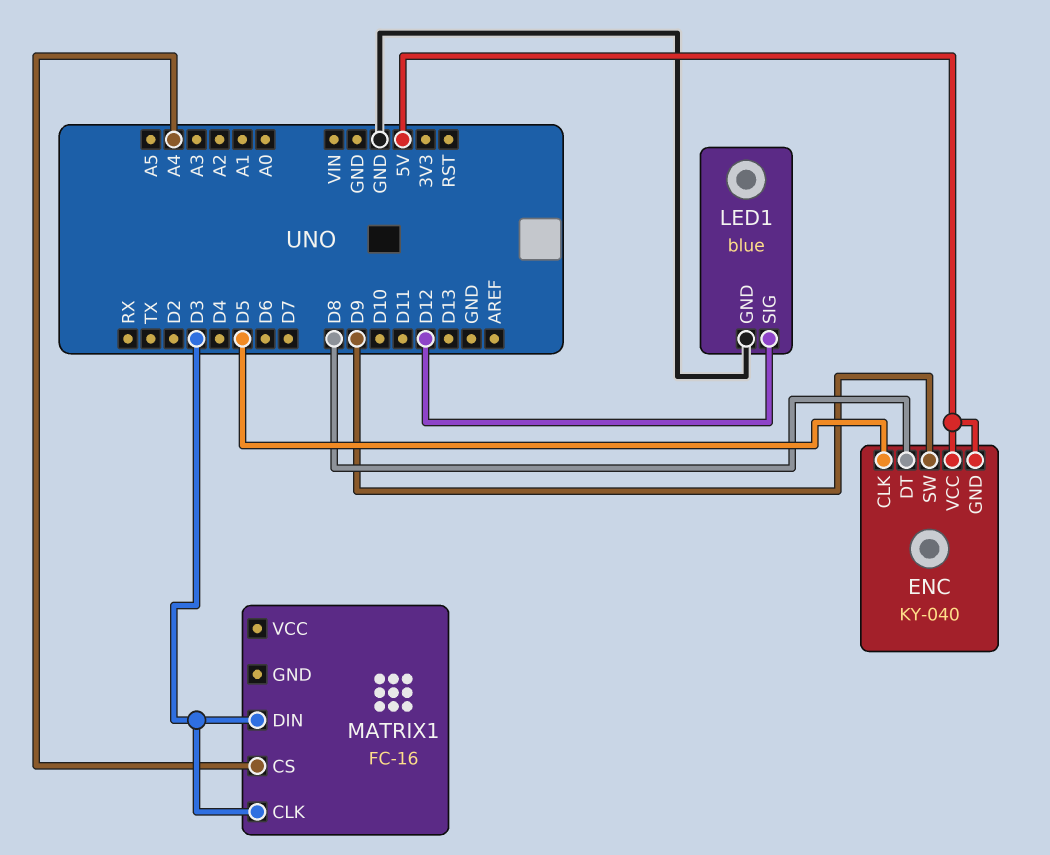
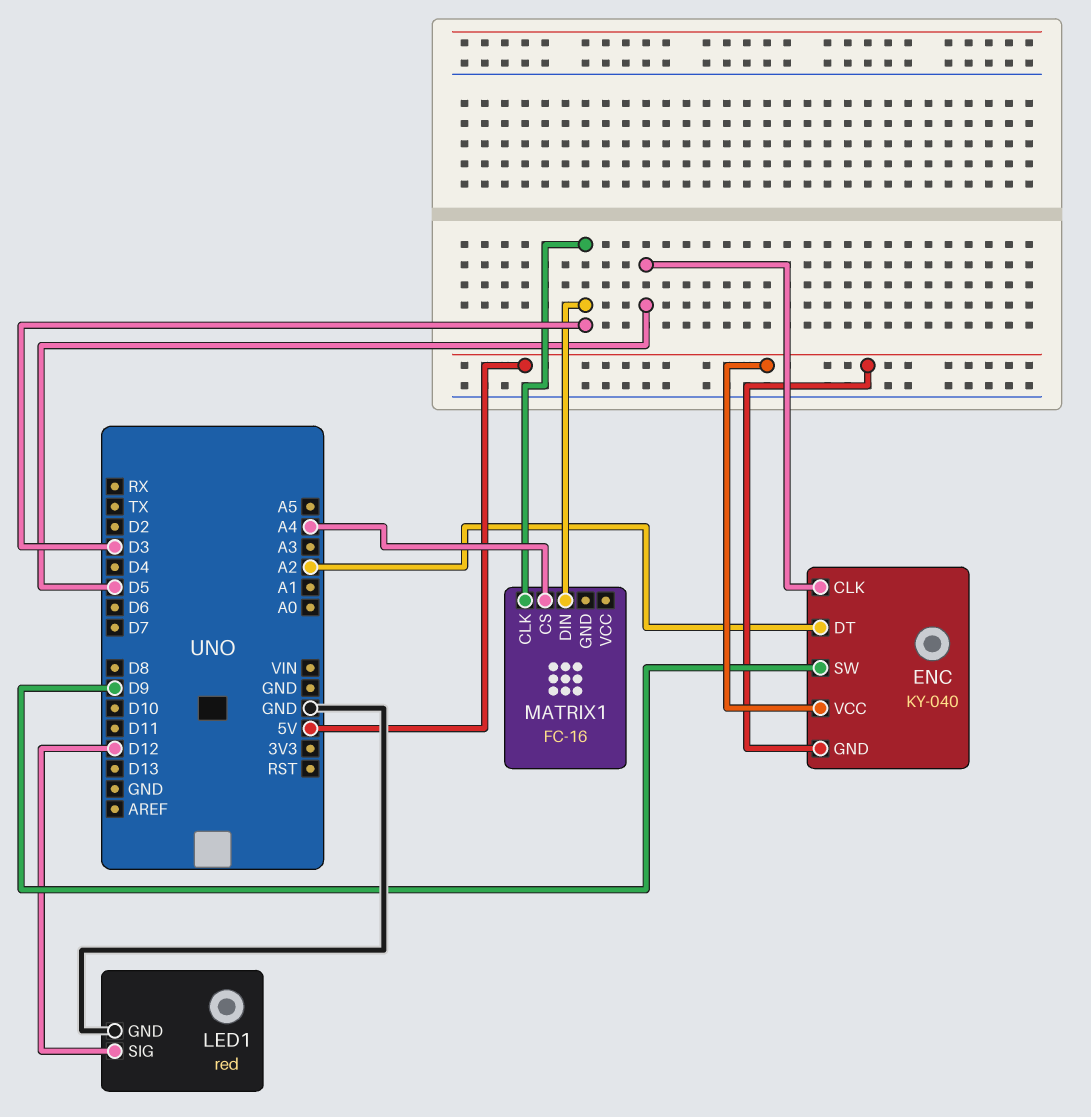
ENC pin DT: D8 -> A2
LED1: blue -> red

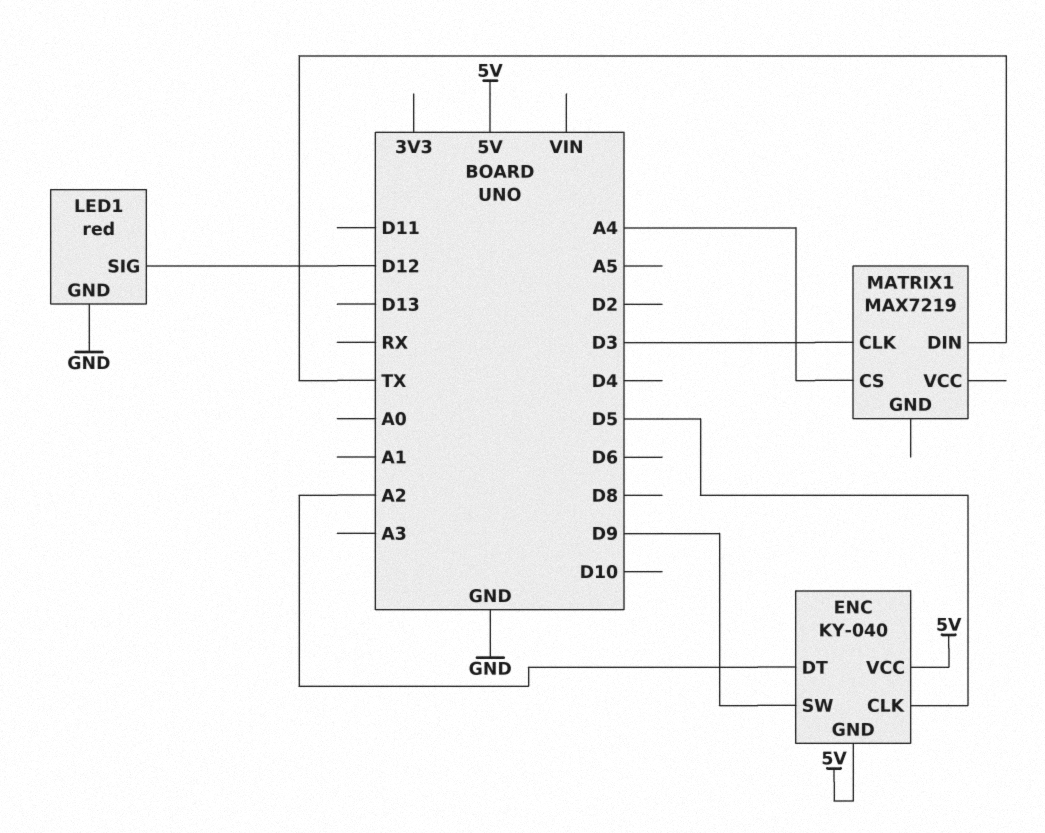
MATRIX1: FC-16 -> MAX7219
MATRIX1 pin DIN: D3 -> TX

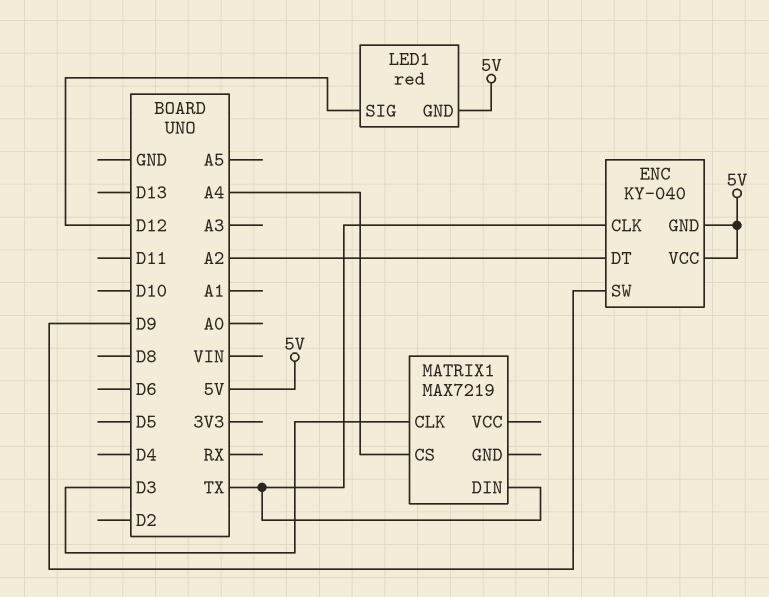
ENC pin CLK: D5 -> TX
LED1 pin GND: GND -> 5V

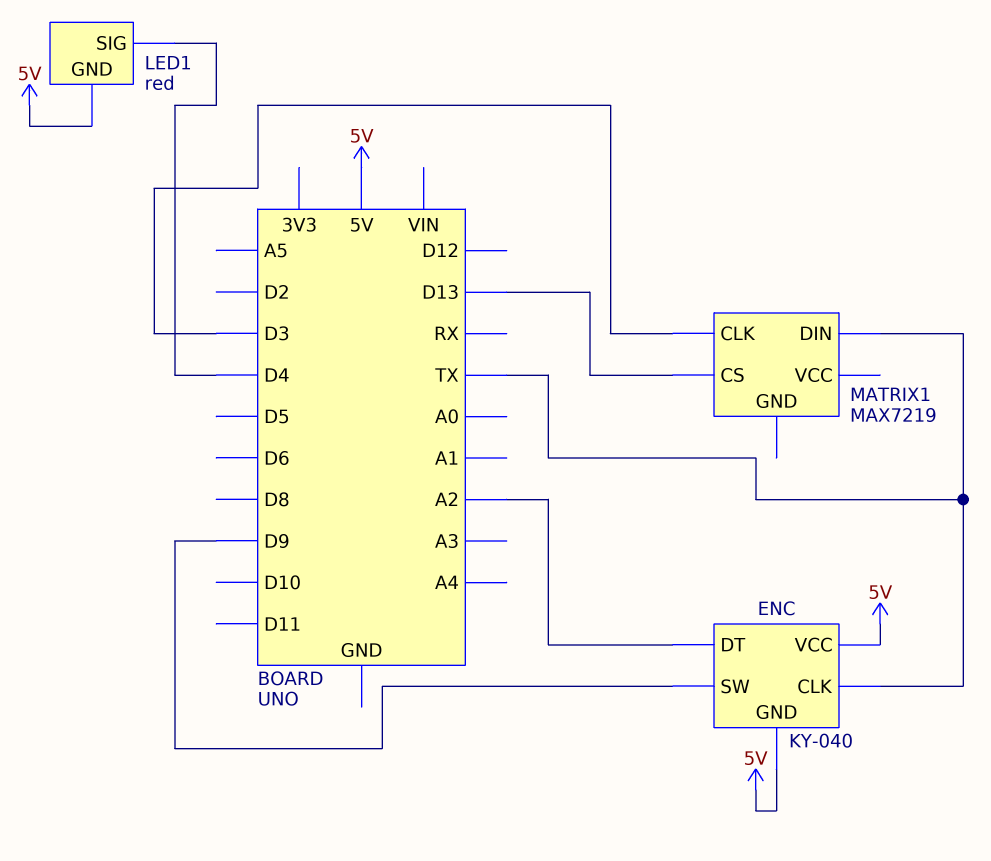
LED1 pin SIG: D12 -> D4
MATRIX1 pin CS: A4 -> D13

